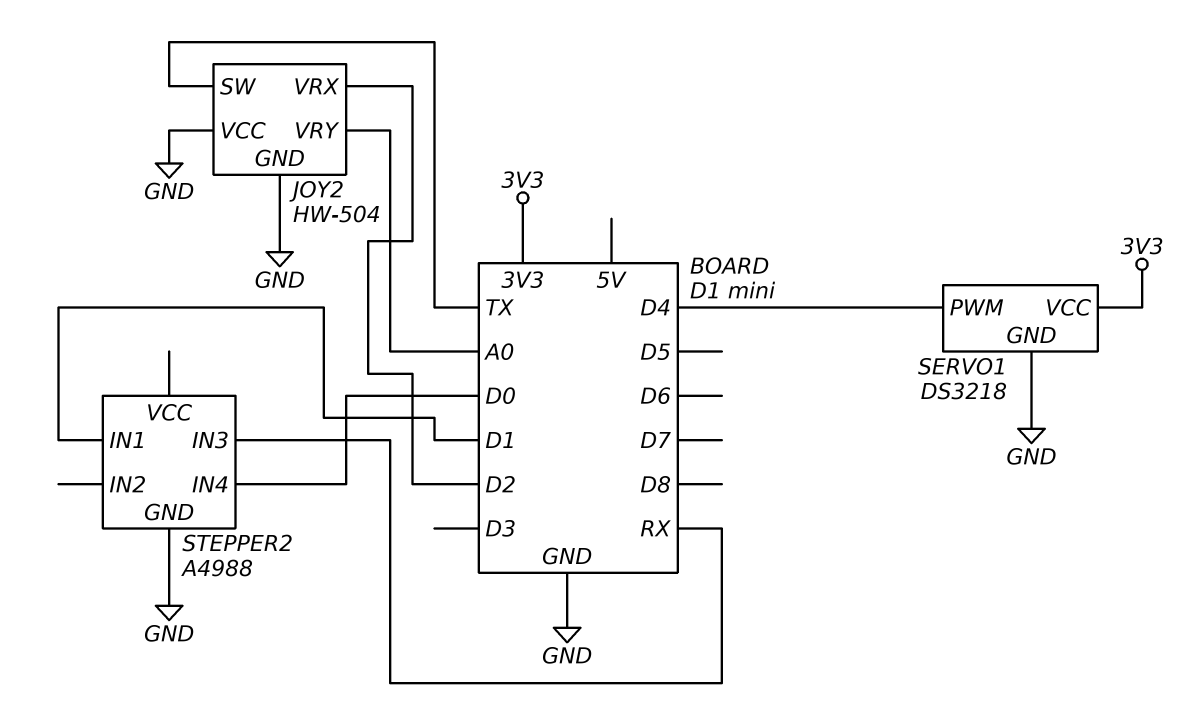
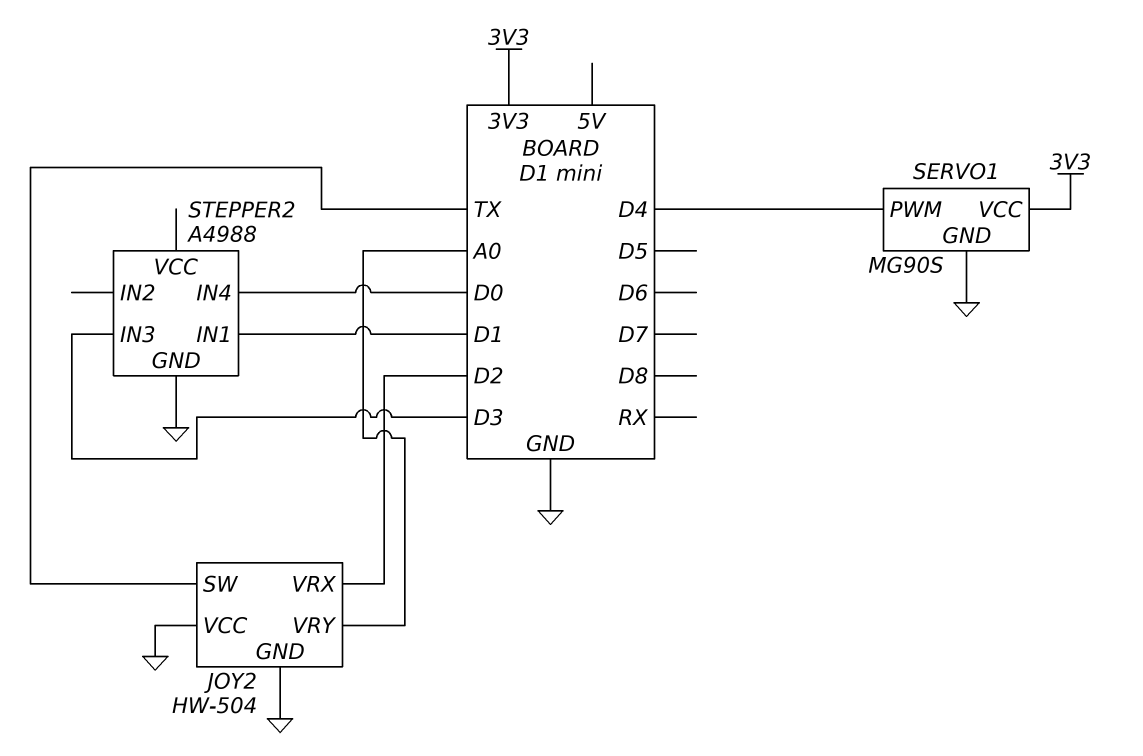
SERVO1: DS3218 -> MG90S
STEPPER2 pin IN3: RX -> D3

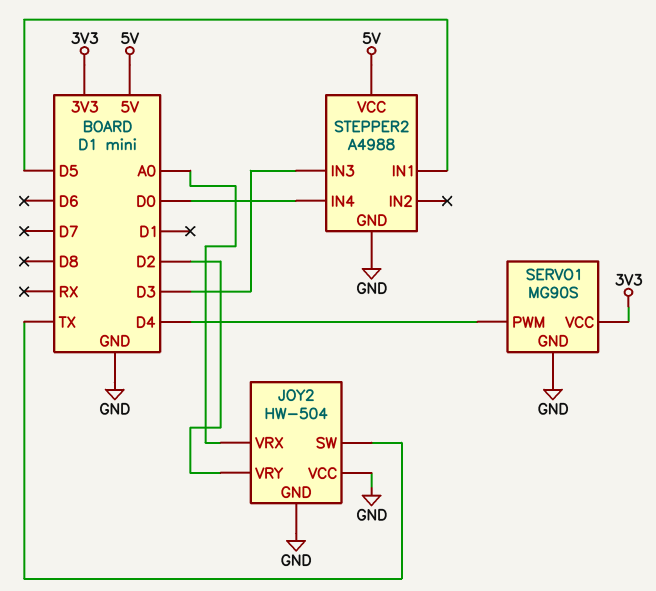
JOY2 pin VRX: D2 -> A0
JOY2 pin VRY: A0 -> D2
STEPPER2 pin IN1: D1 -> D5
STEPPER2 pin VCC: none -> 5V

